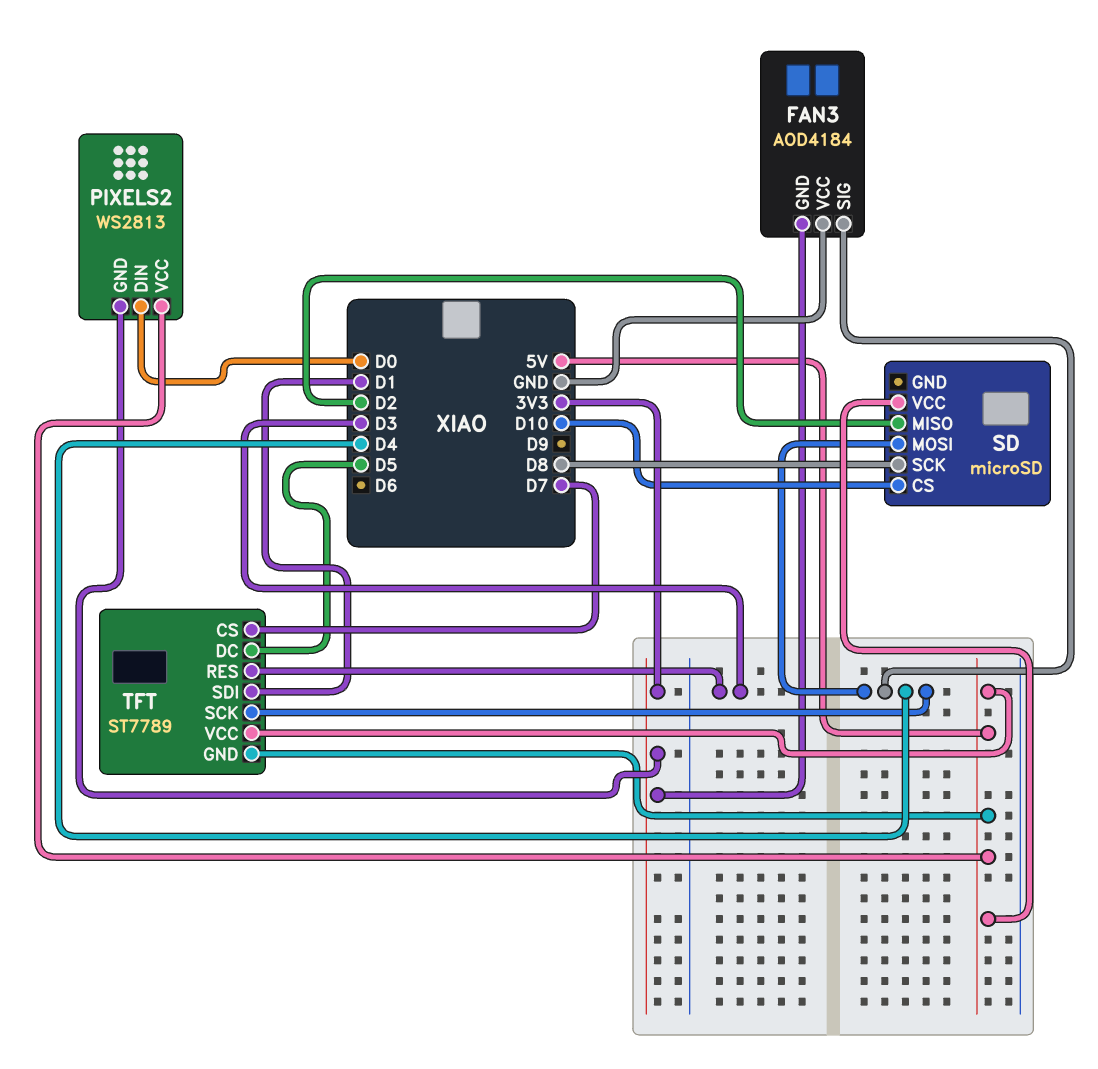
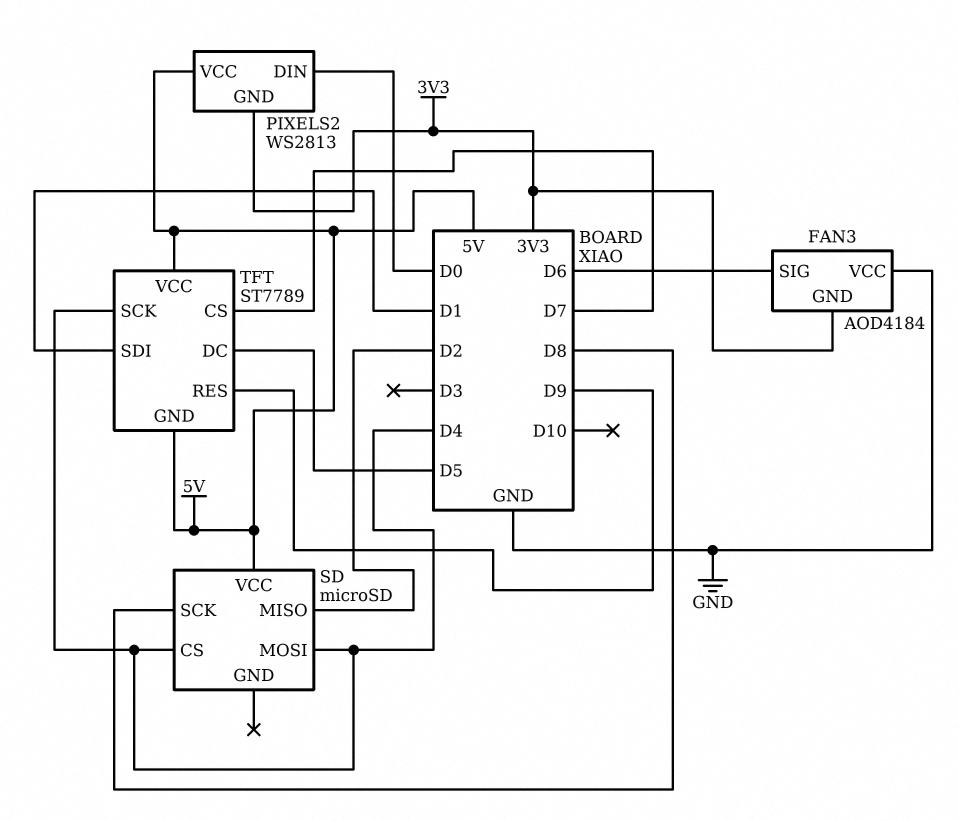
FAN3 pin SIG: D4 -> D6
SD pin CS: D10 -> D4
TFT pin RES: D3 -> D9

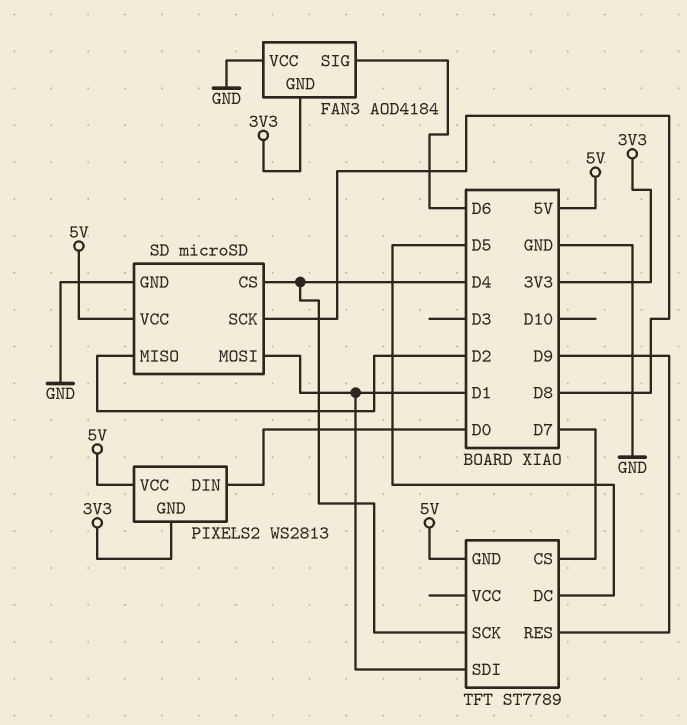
SD pin GND: none -> GND
SD pin MOSI: D4 -> D1
TFT pin VCC: 5V -> none

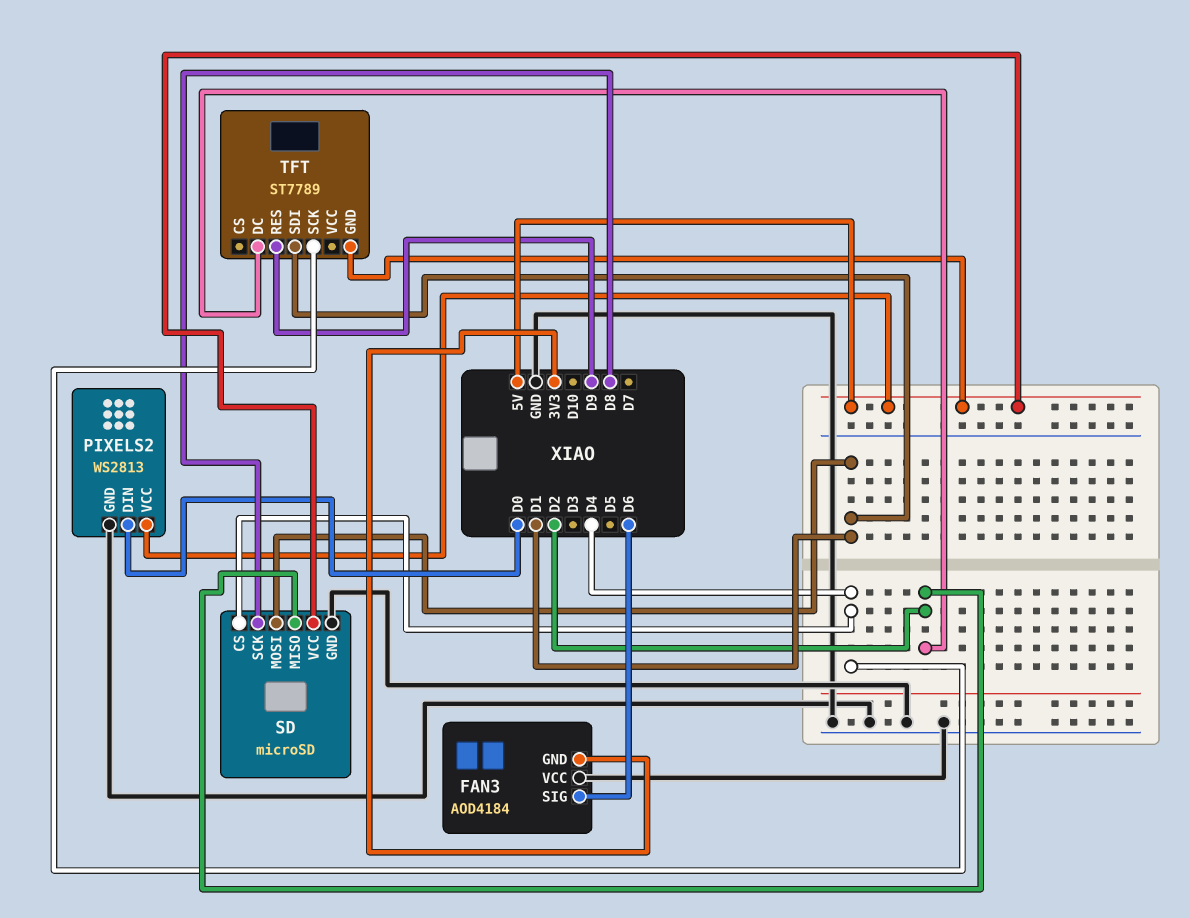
PIXELS2 pin GND: 3V3 -> GND
TFT pin CS: D7 -> none
TFT pin DC: D5 -> D2

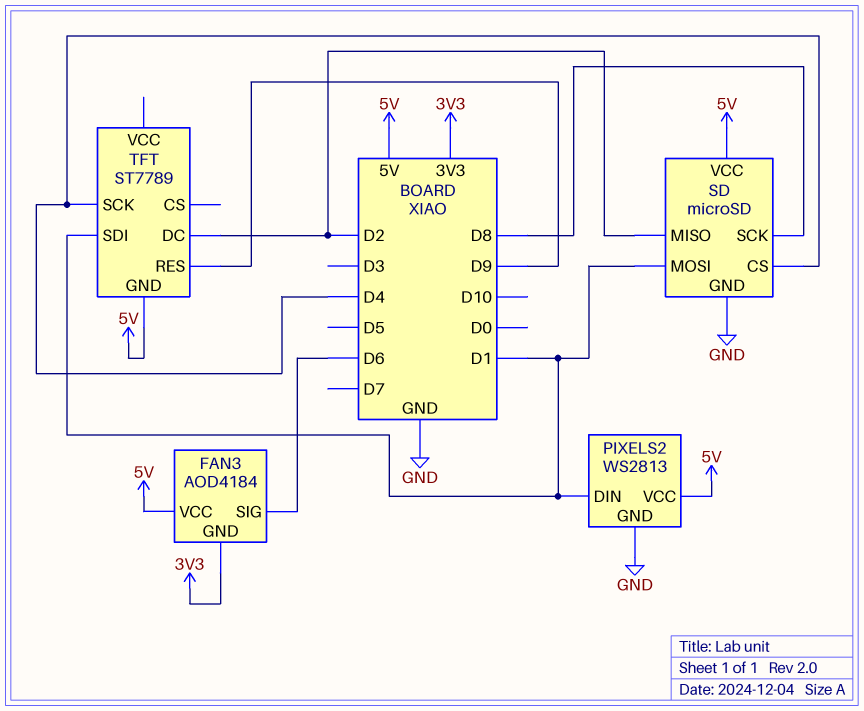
FAN3 pin VCC: GND -> 5V
PIXELS2 pin DIN: D0 -> D1

